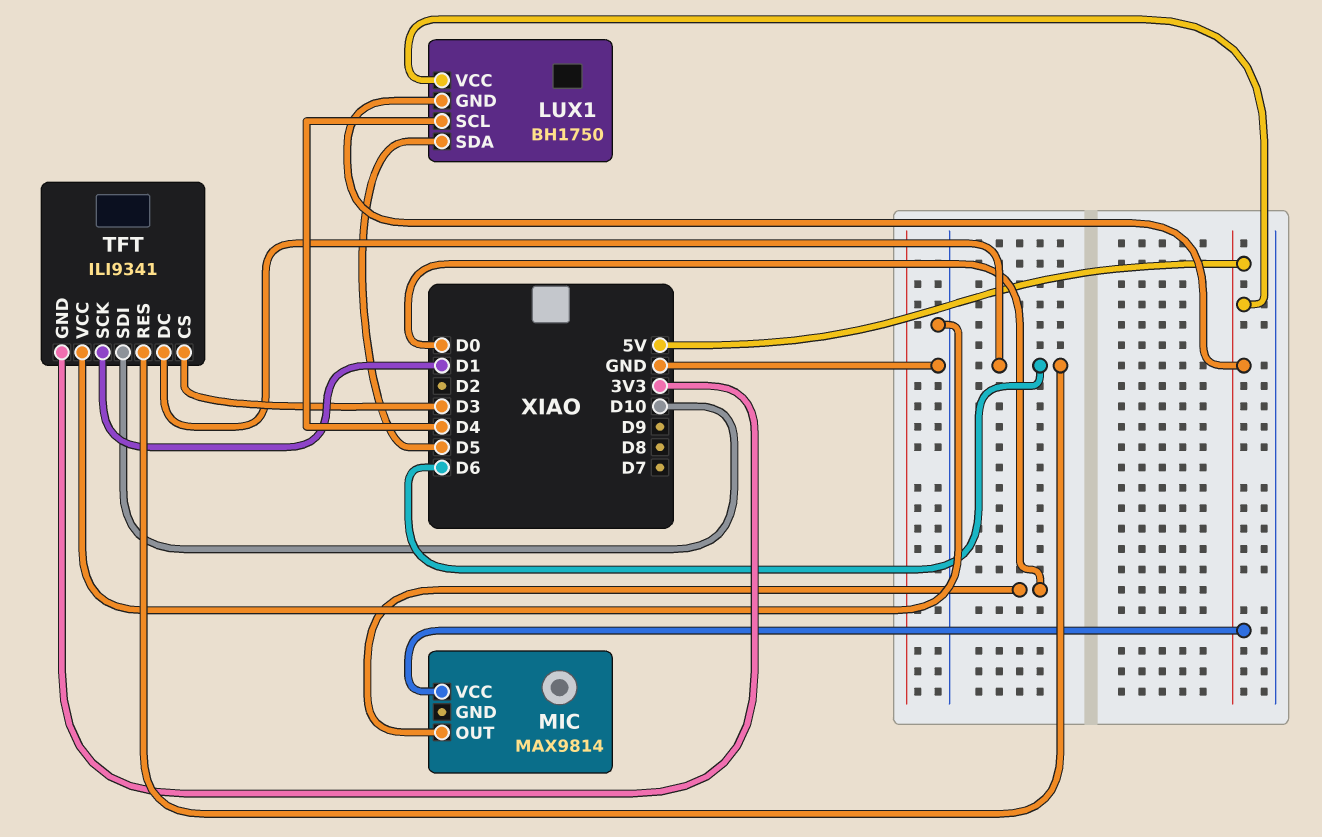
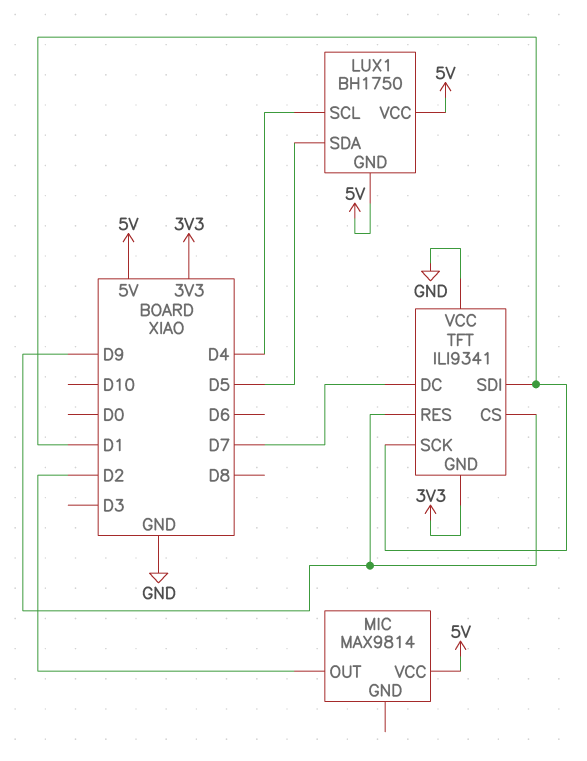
MIC pin OUT: D0 -> D2
TFT pin CS: D3 -> D9
TFT pin DC: D6 -> D7
TFT pin RES: D6 -> D9
TFT pin SDI: D10 -> D1

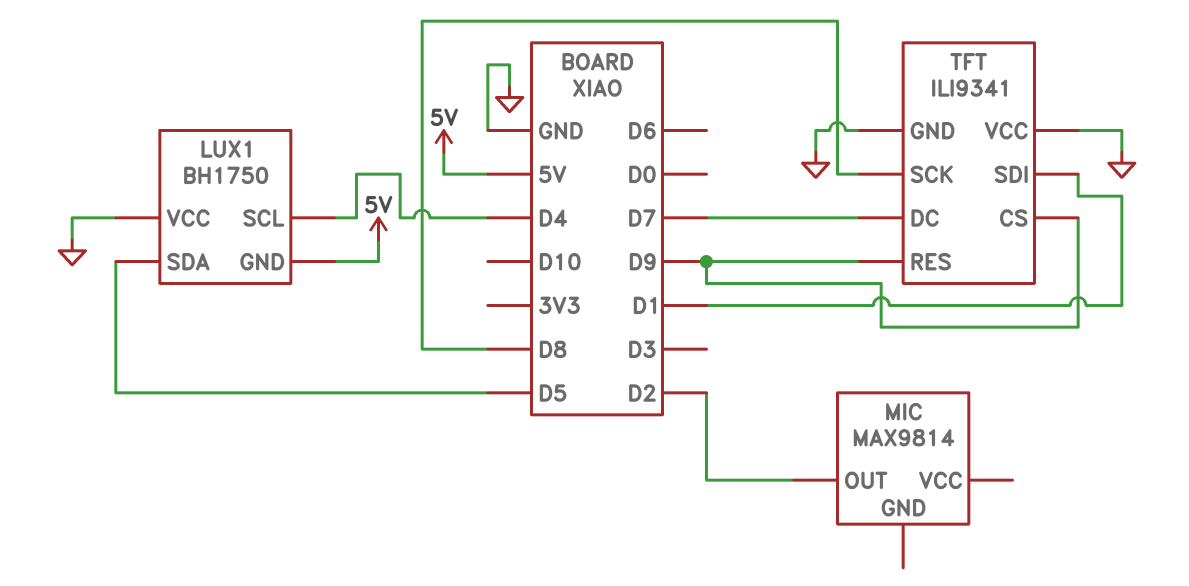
LUX1 pin VCC: 5V -> GND
MIC pin VCC: 5V -> none
TFT pin GND: 3V3 -> GND
TFT pin SCK: D1 -> D8

